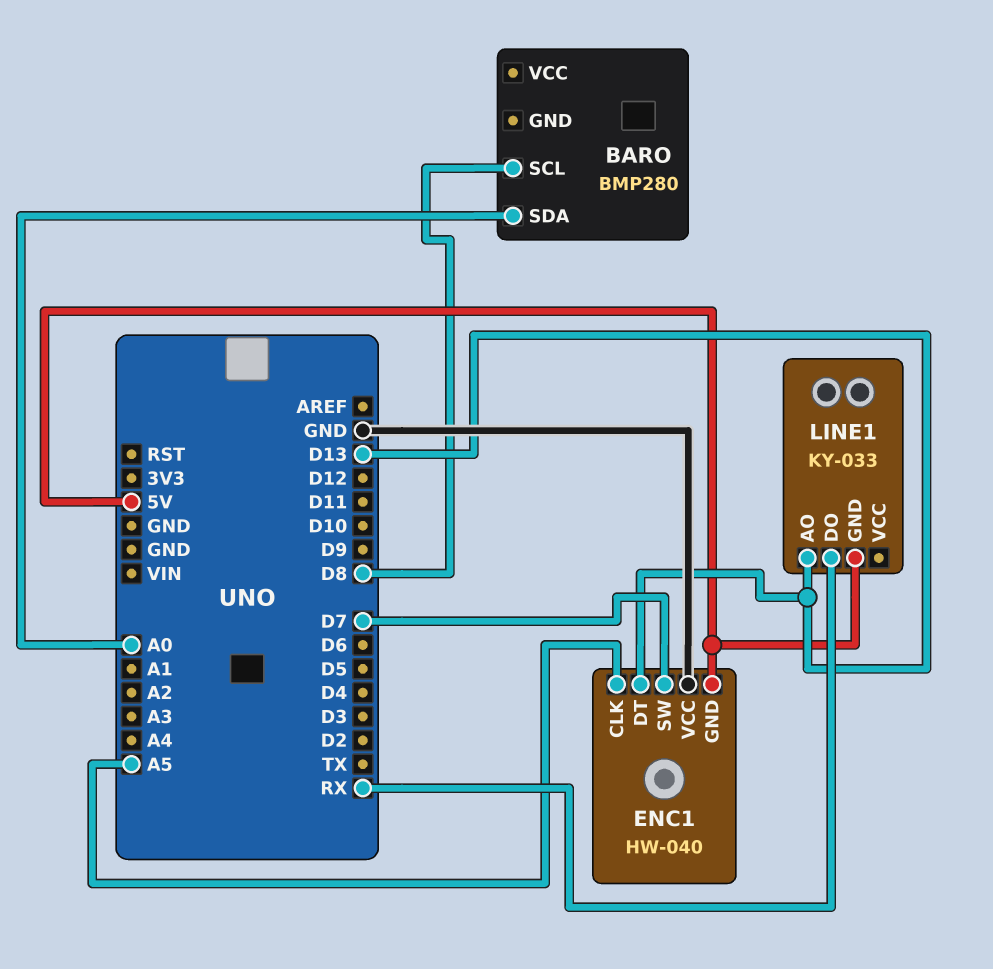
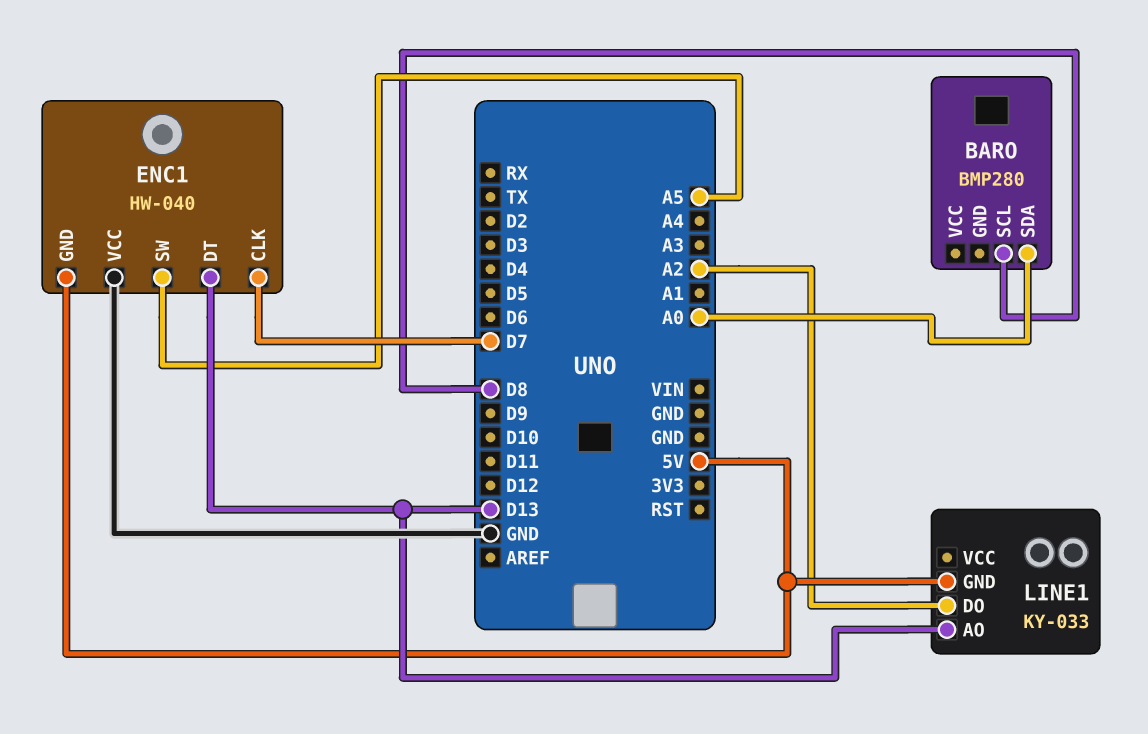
ENC1 pin CLK: A5 -> D7
ENC1 pin SW: D7 -> A5
LINE1 pin DO: RX -> A2

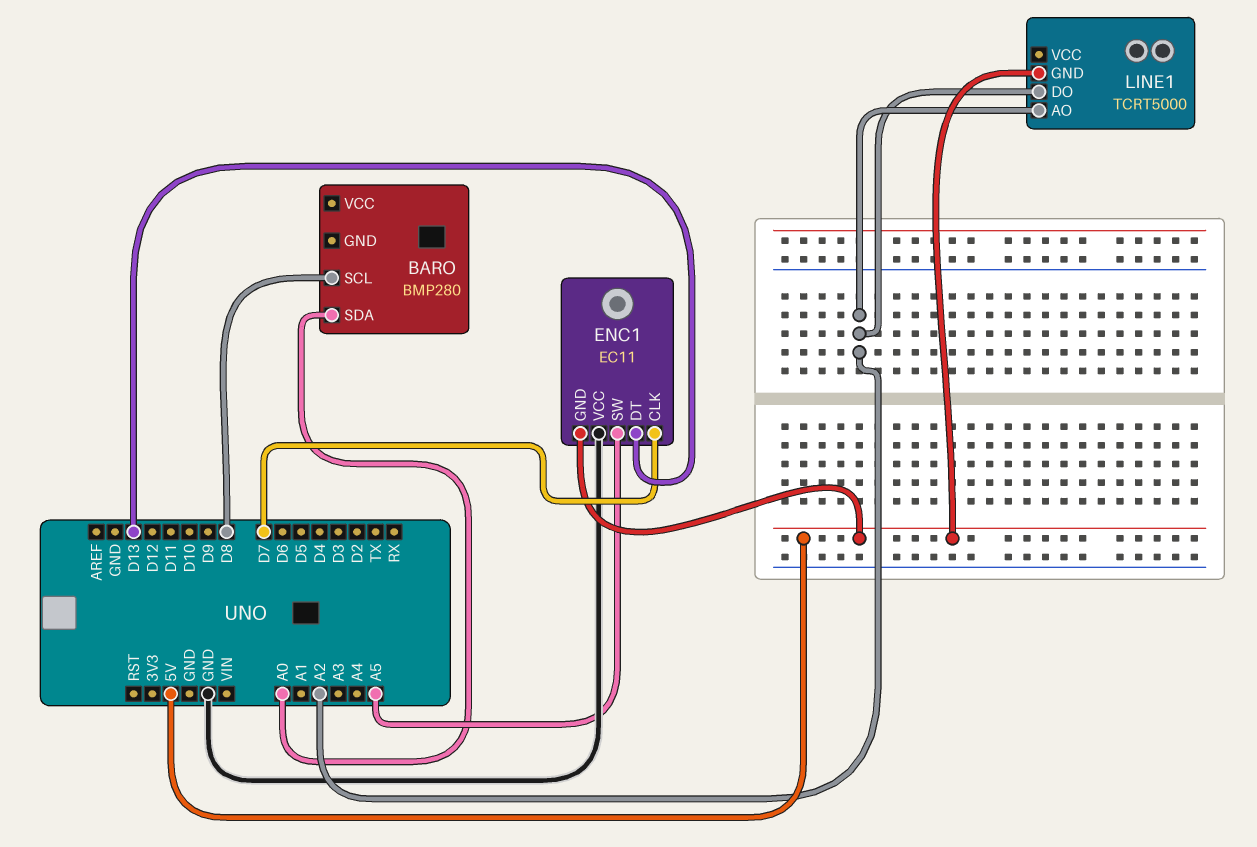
ENC1: HW-040 -> EC11
LINE1: KY-033 -> TCRT5000
LINE1 pin AO: D13 -> A2

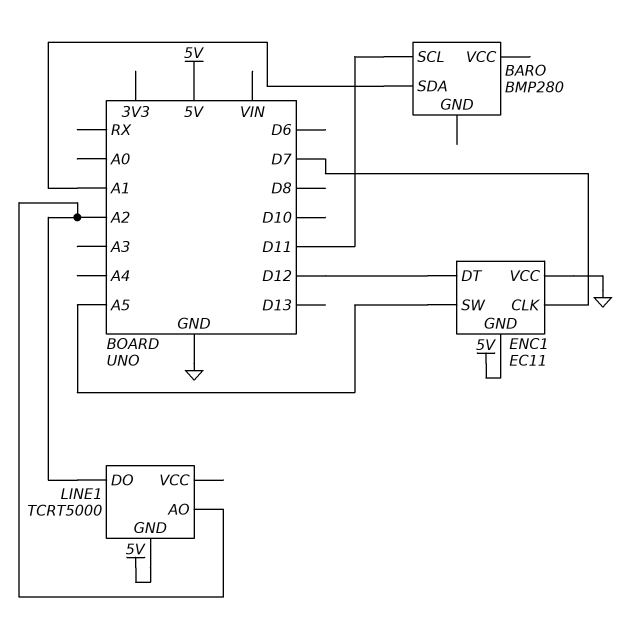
BARO pin SCL: D8 -> D11
BARO pin SDA: A0 -> A1
ENC1 pin DT: D13 -> D12

